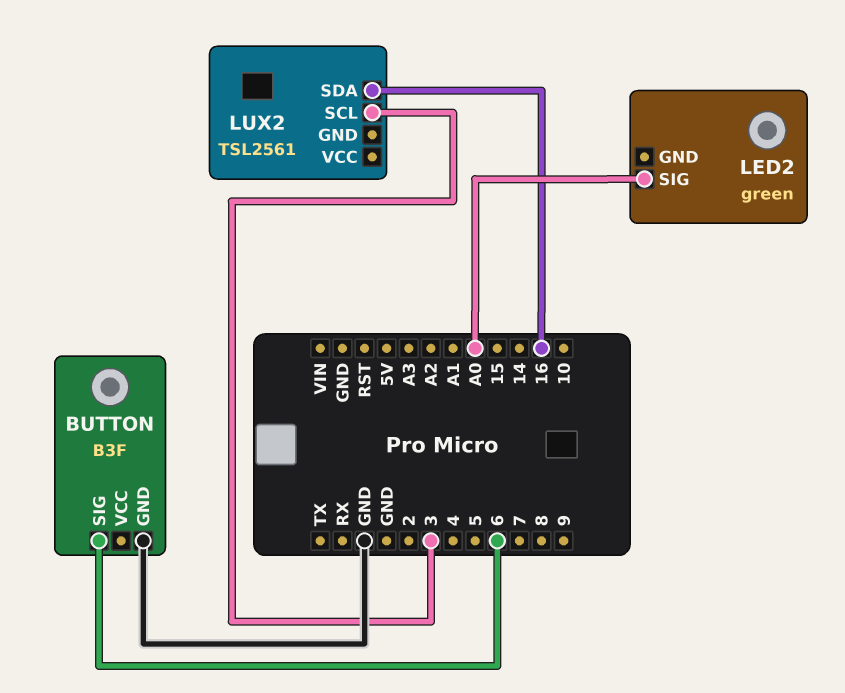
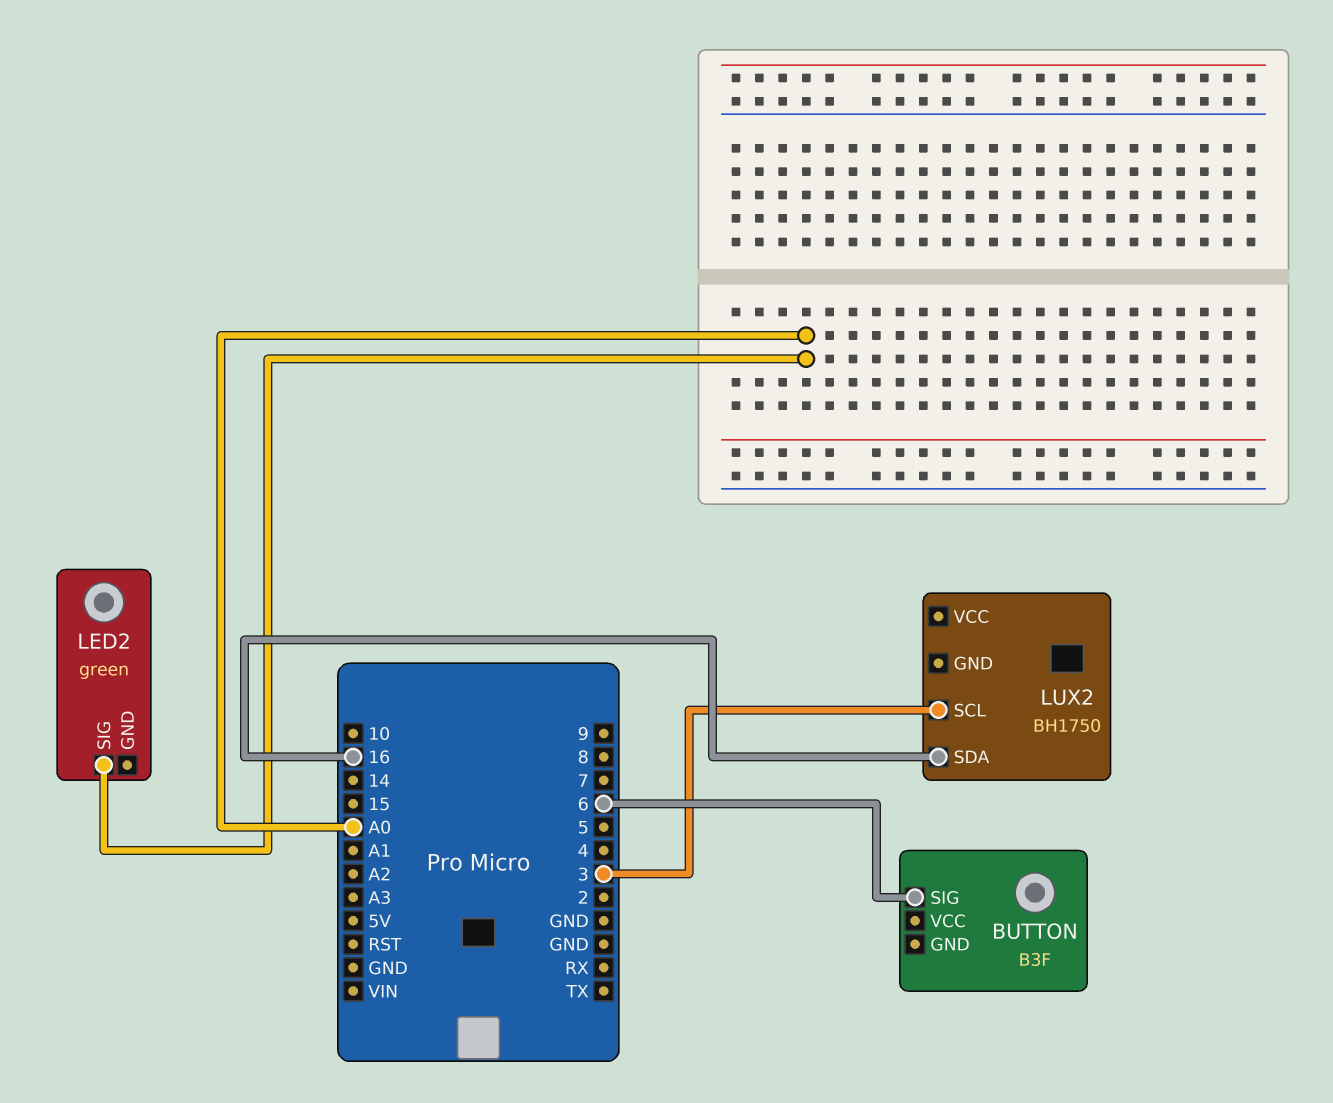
BUTTON pin GND: GND -> none
LUX2: TSL2561 -> BH1750

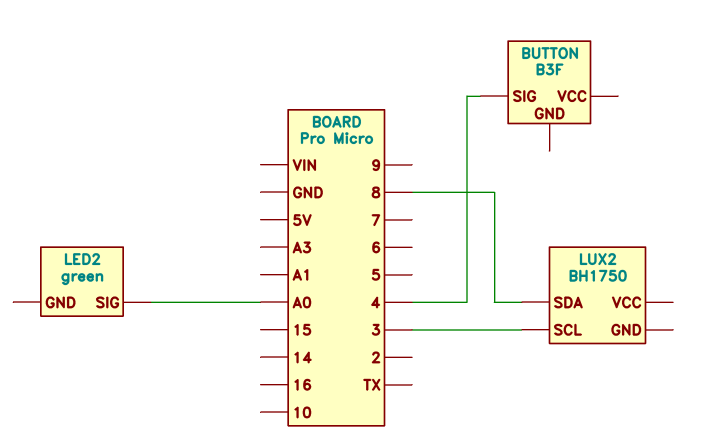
BUTTON pin SIG: 6 -> 4
LUX2 pin SDA: 16 -> 8

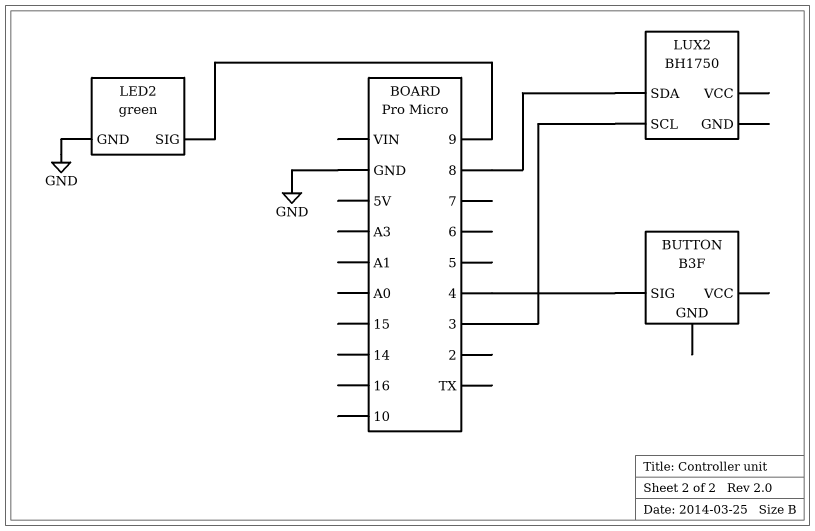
LED2 pin GND: none -> GND
LED2 pin SIG: A0 -> 9

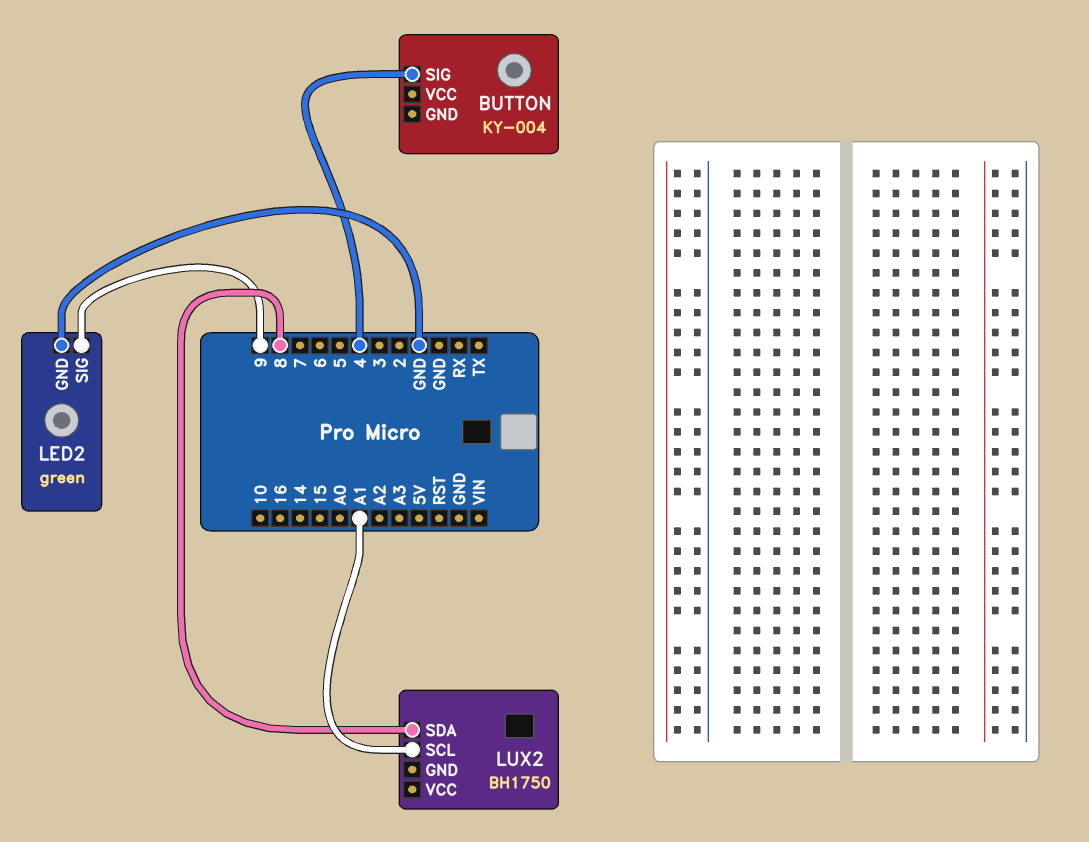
BUTTON: B3F -> KY-004
LUX2 pin SCL: 3 -> A1

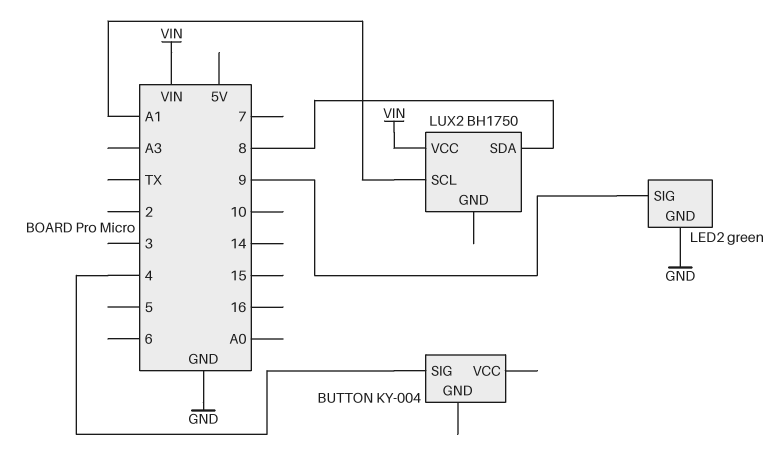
LUX2 pin VCC: none -> VIN

